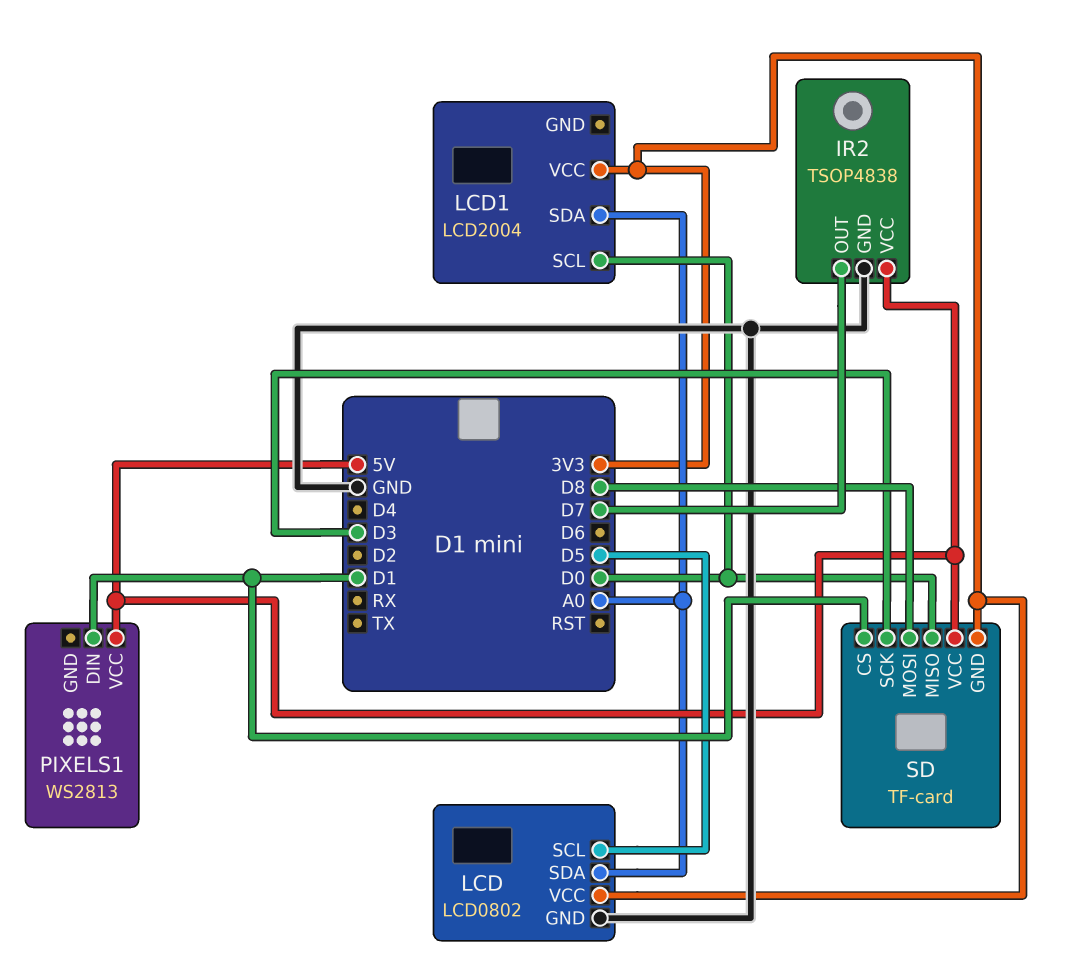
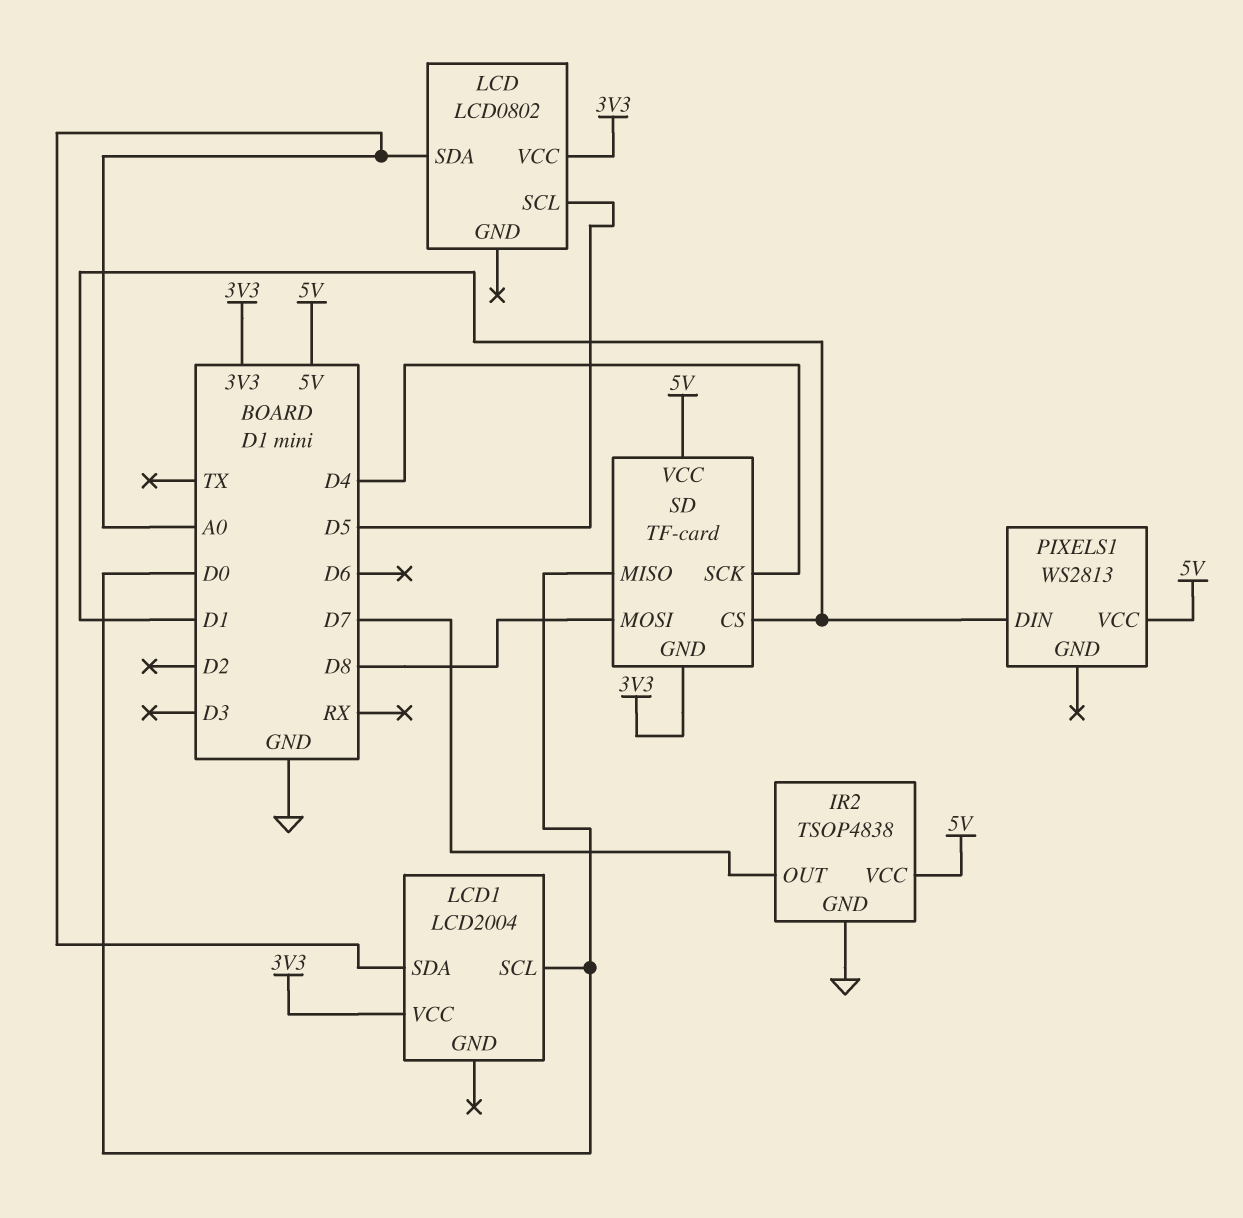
LCD pin GND: GND -> none
SD pin SCK: D3 -> D4

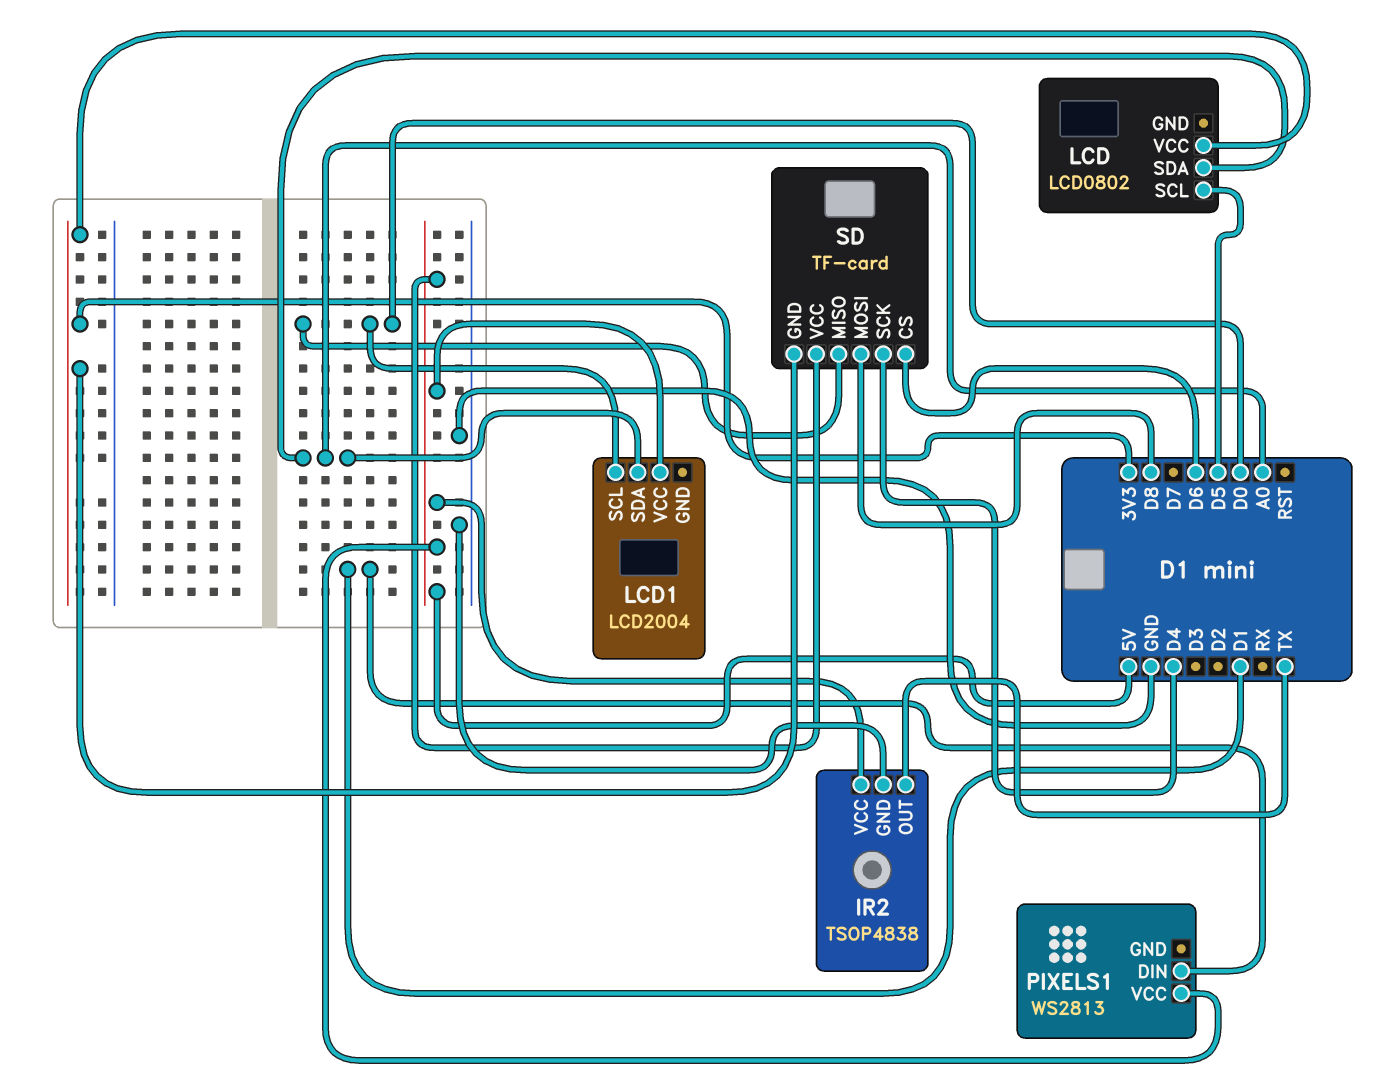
IR2 pin OUT: D7 -> TX
LCD1 pin VCC: 3V3 -> 5V
SD pin CS: D1 -> D6

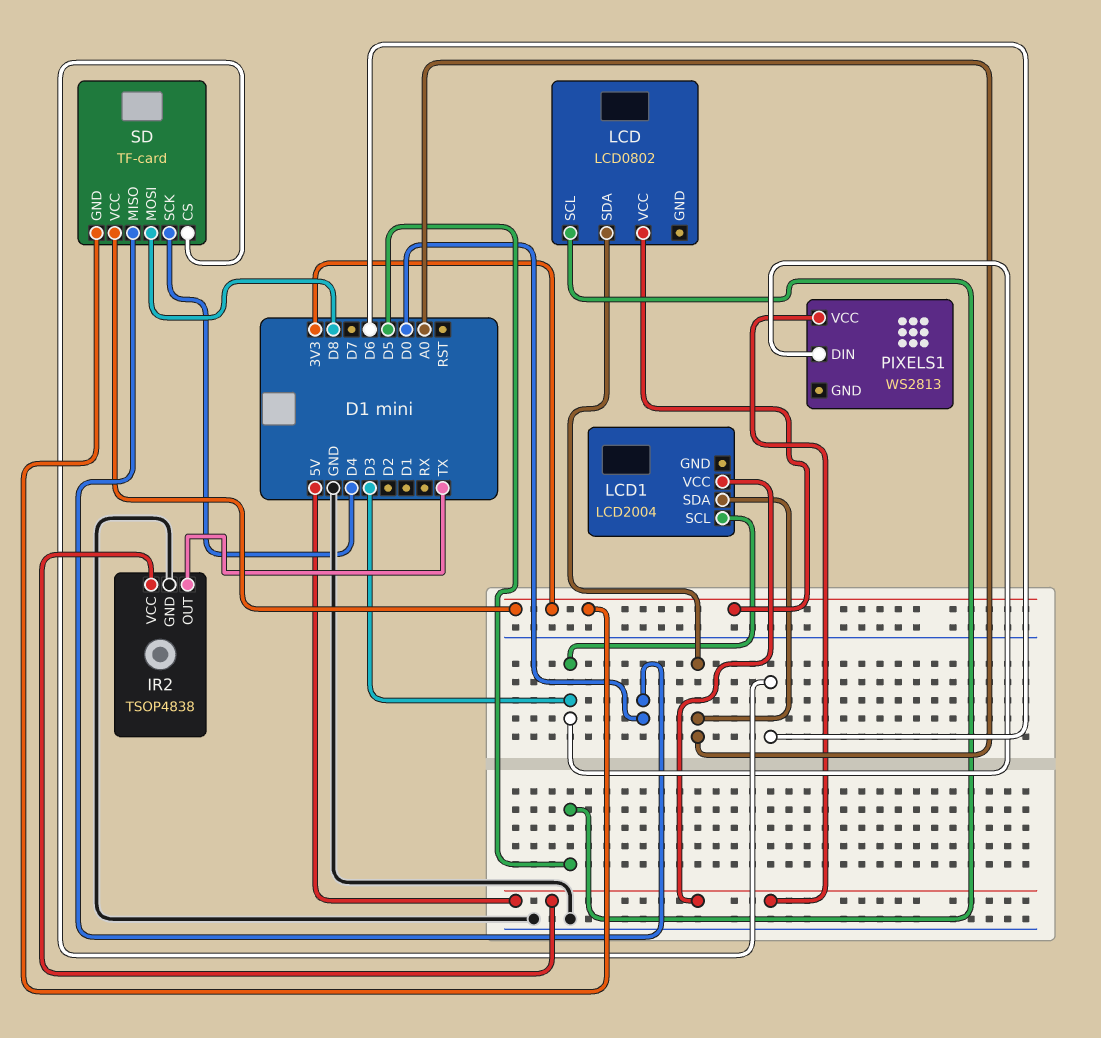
LCD1 pin SCL: D0 -> D3
PIXELS1 pin DIN: D1 -> D3
SD pin VCC: 5V -> 3V3

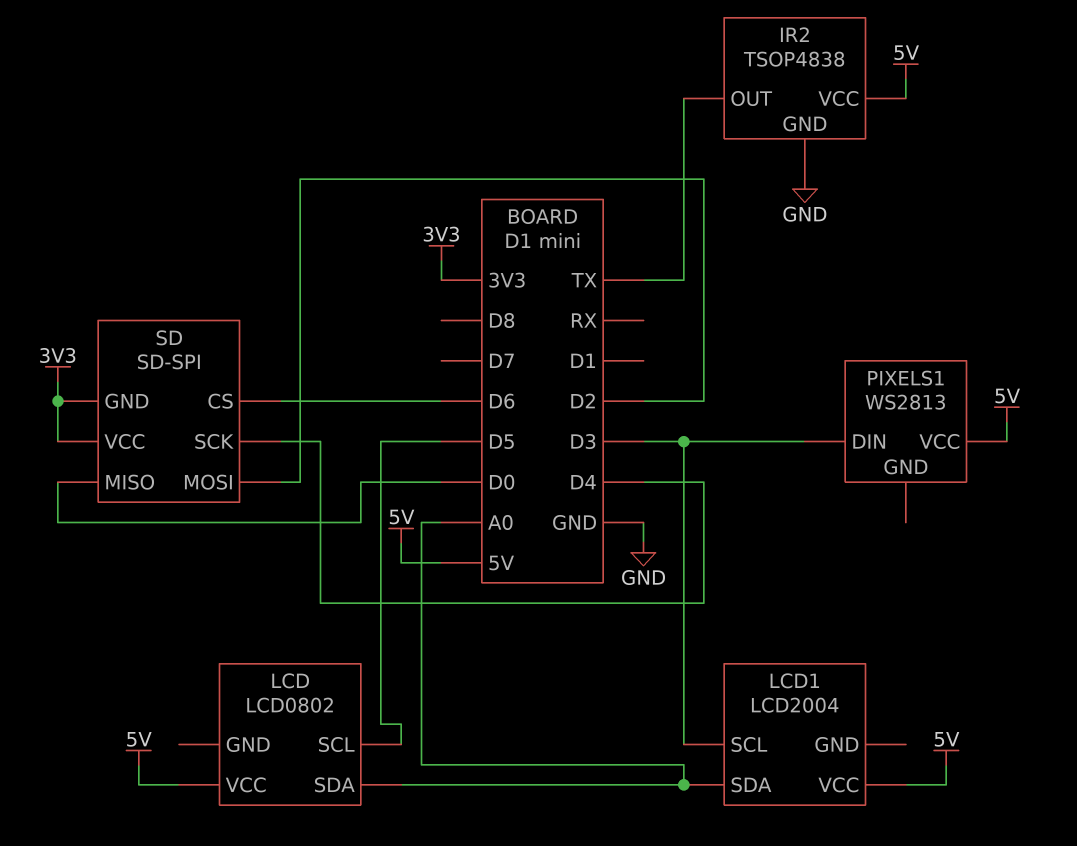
LCD pin VCC: 3V3 -> 5V
SD: TF-card -> SD-SPI
SD pin MOSI: D8 -> D2

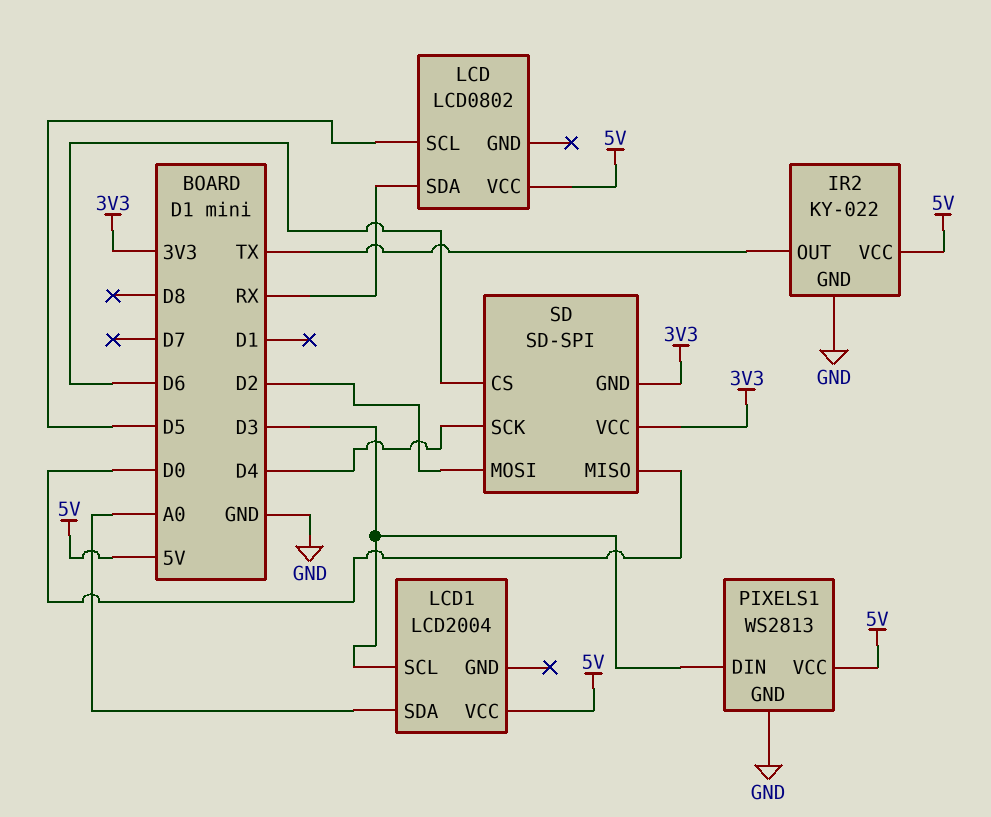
IR2: TSOP4838 -> KY-022
LCD pin SDA: A0 -> RX
PIXELS1 pin GND: none -> GND

